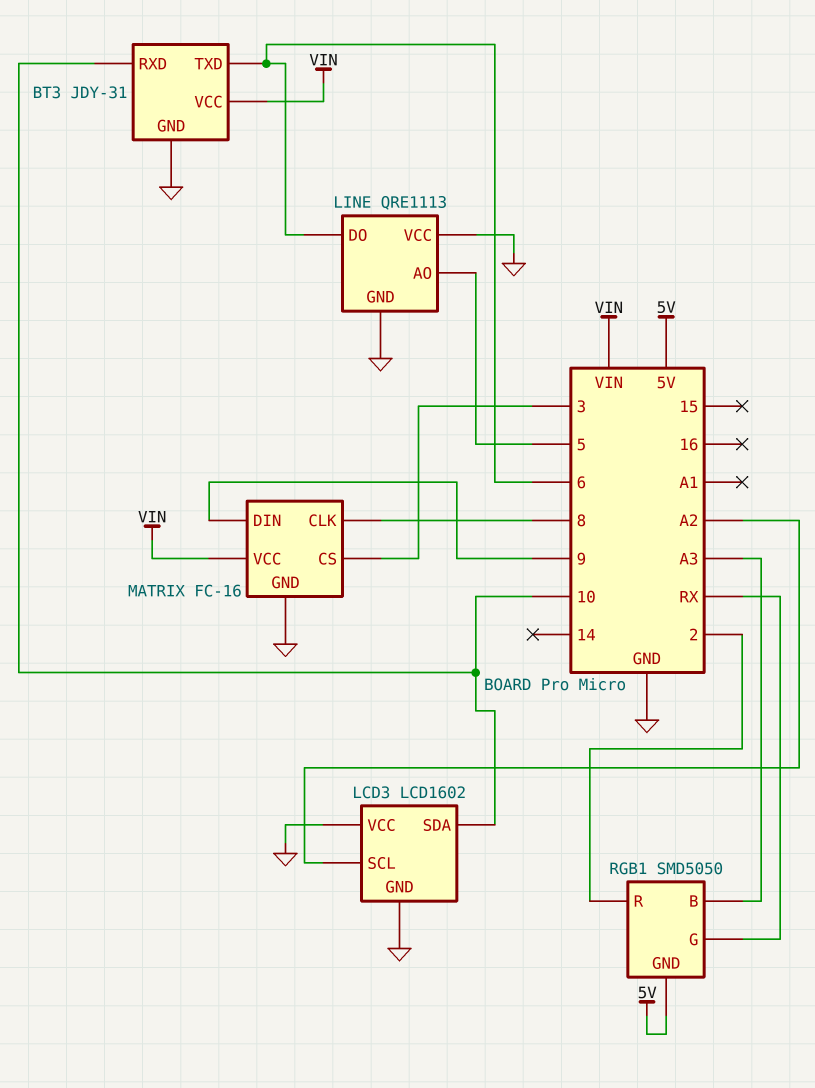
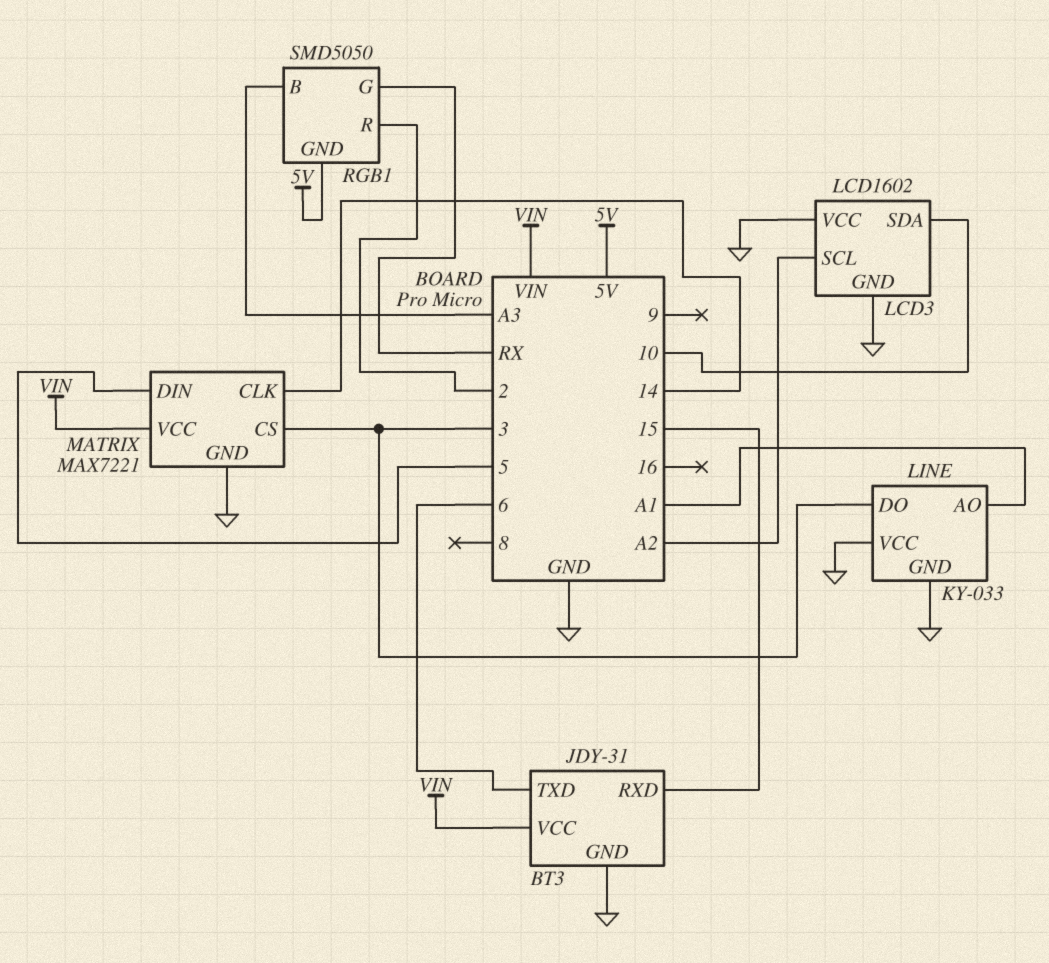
BT3 pin RXD: 10 -> 15
LINE: QRE1113 -> KY-033
LINE pin AO: 5 -> A1
LINE pin DO: 6 -> 3
MATRIX: FC-16 -> MAX7221
MATRIX pin CLK: 8 -> 14
MATRIX pin DIN: 9 -> 5

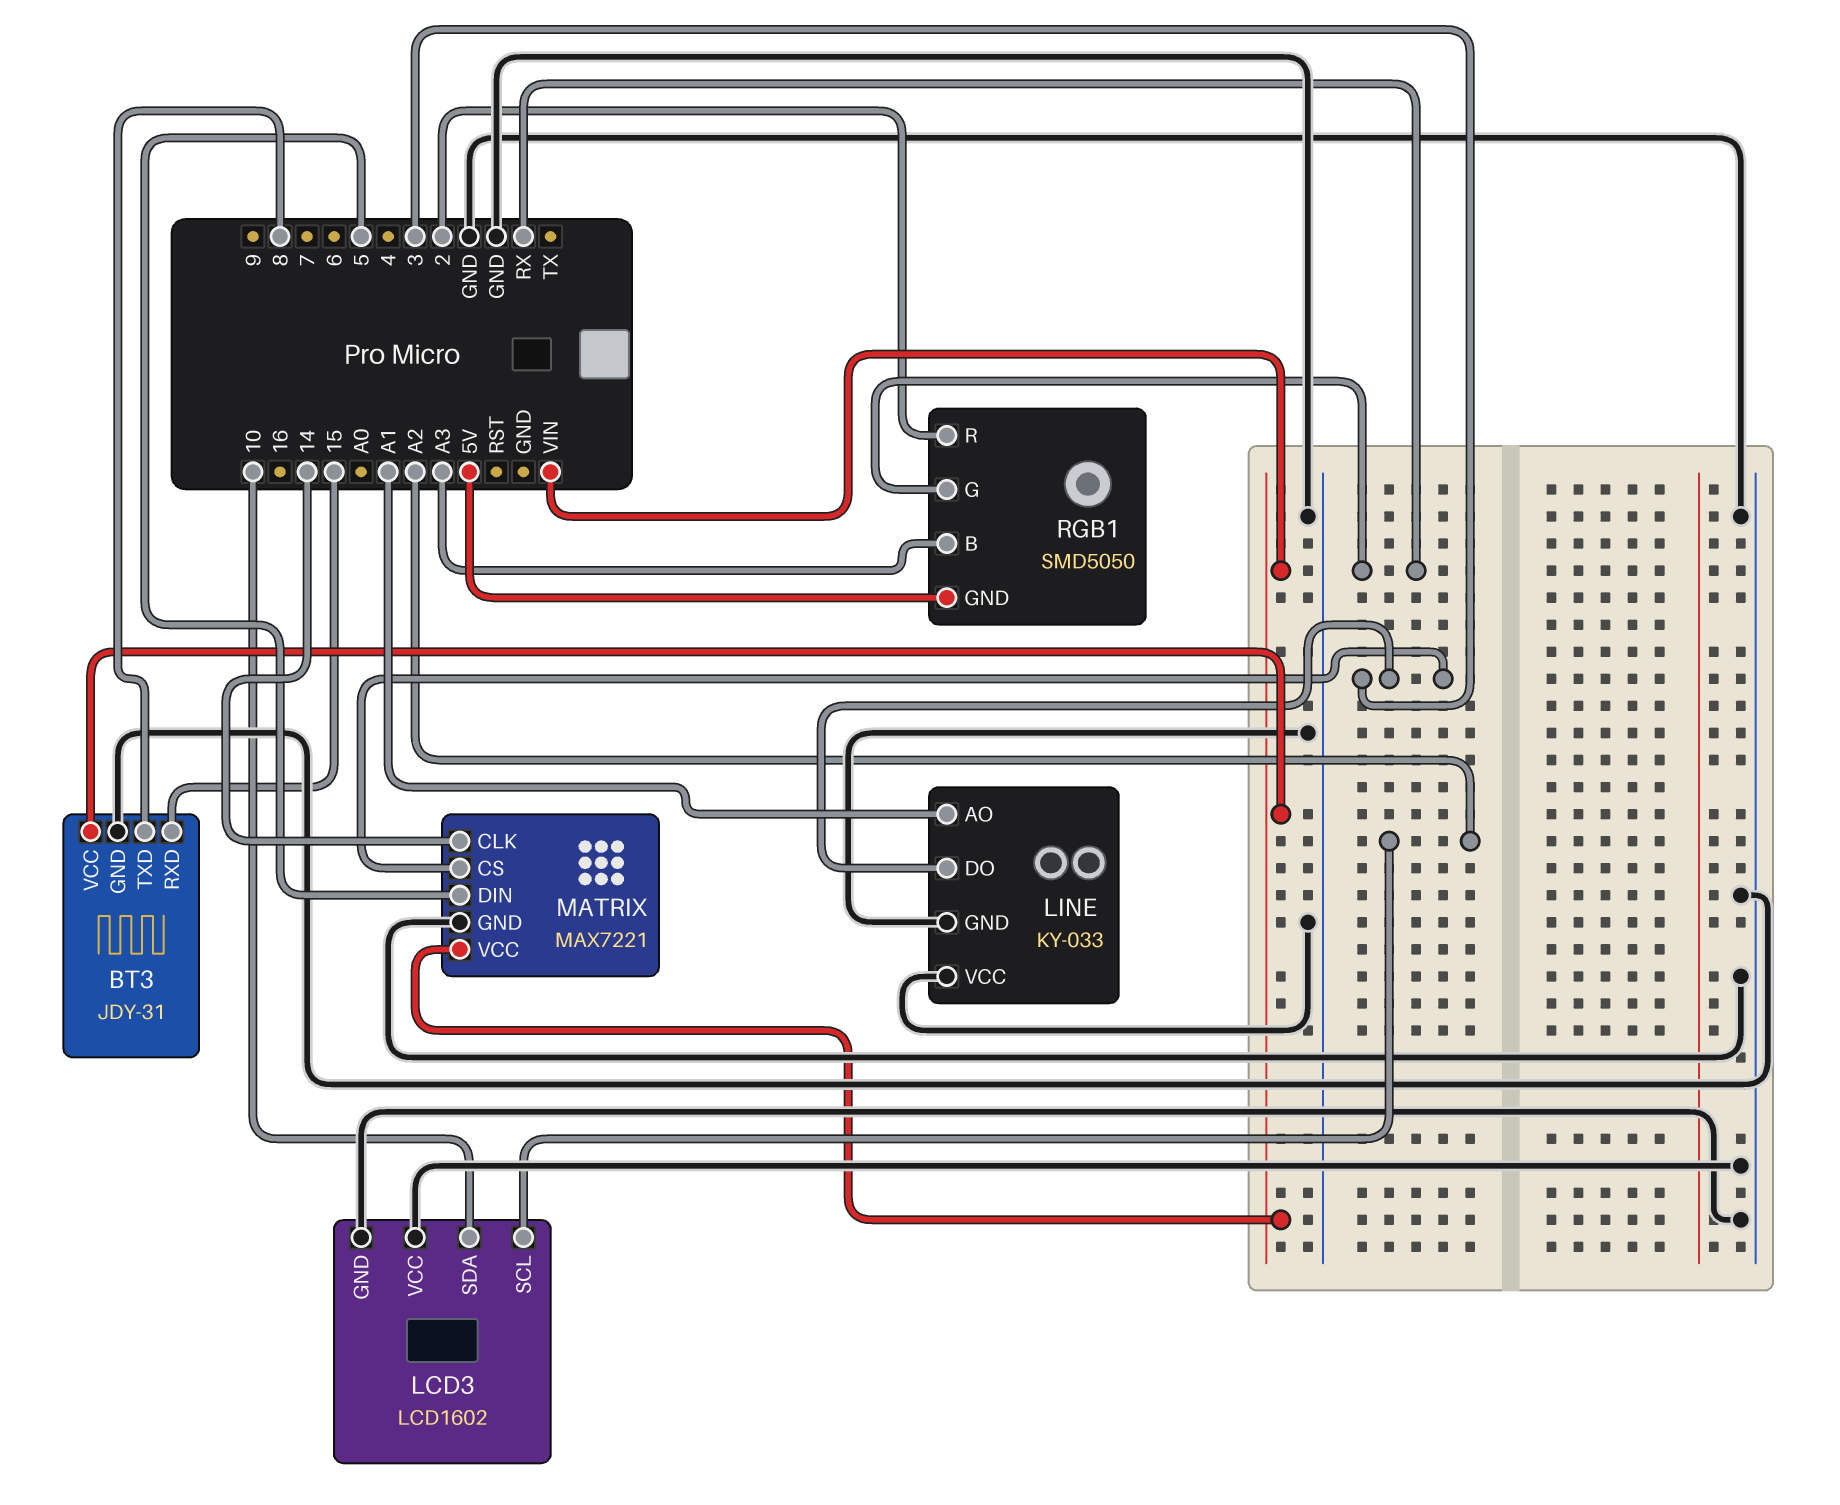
BT3 pin TXD: 6 -> 8

